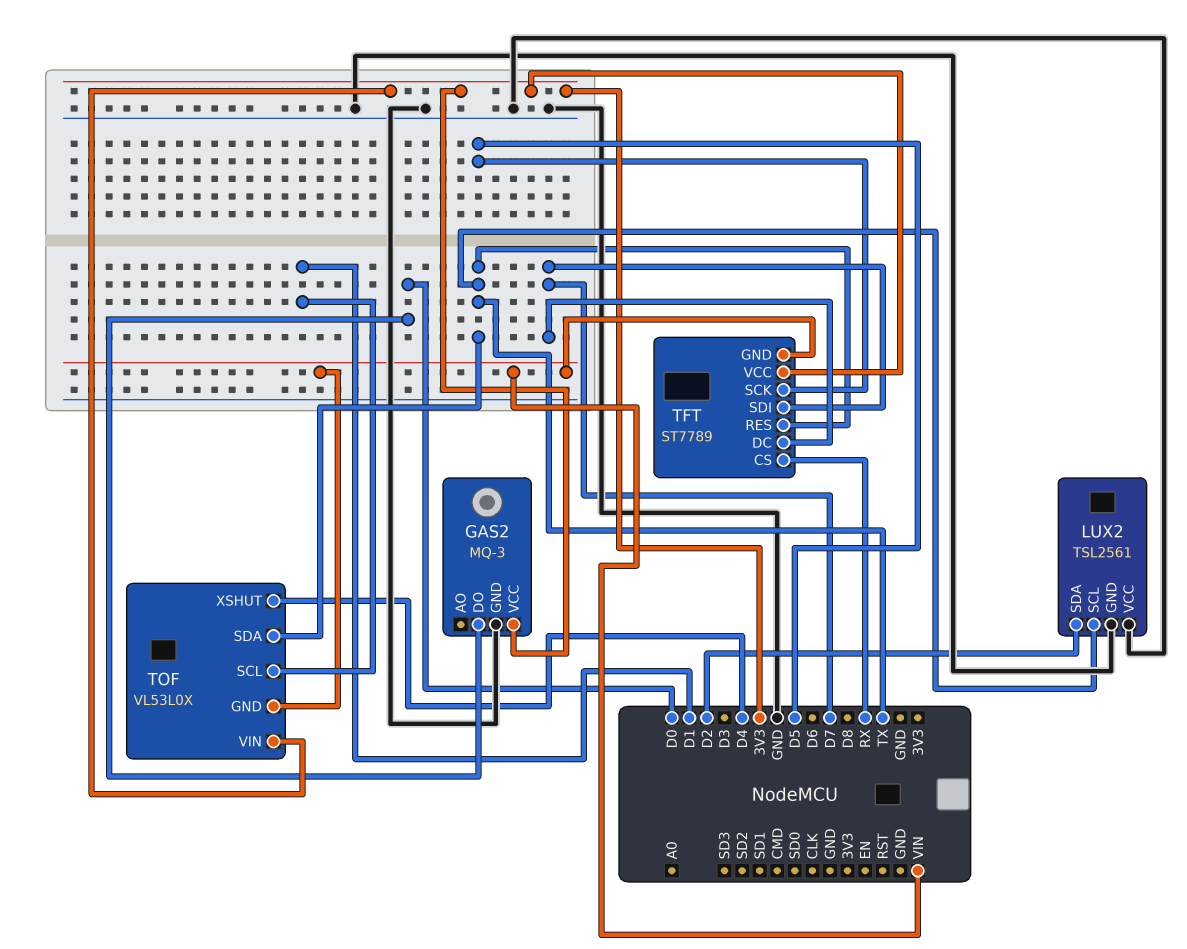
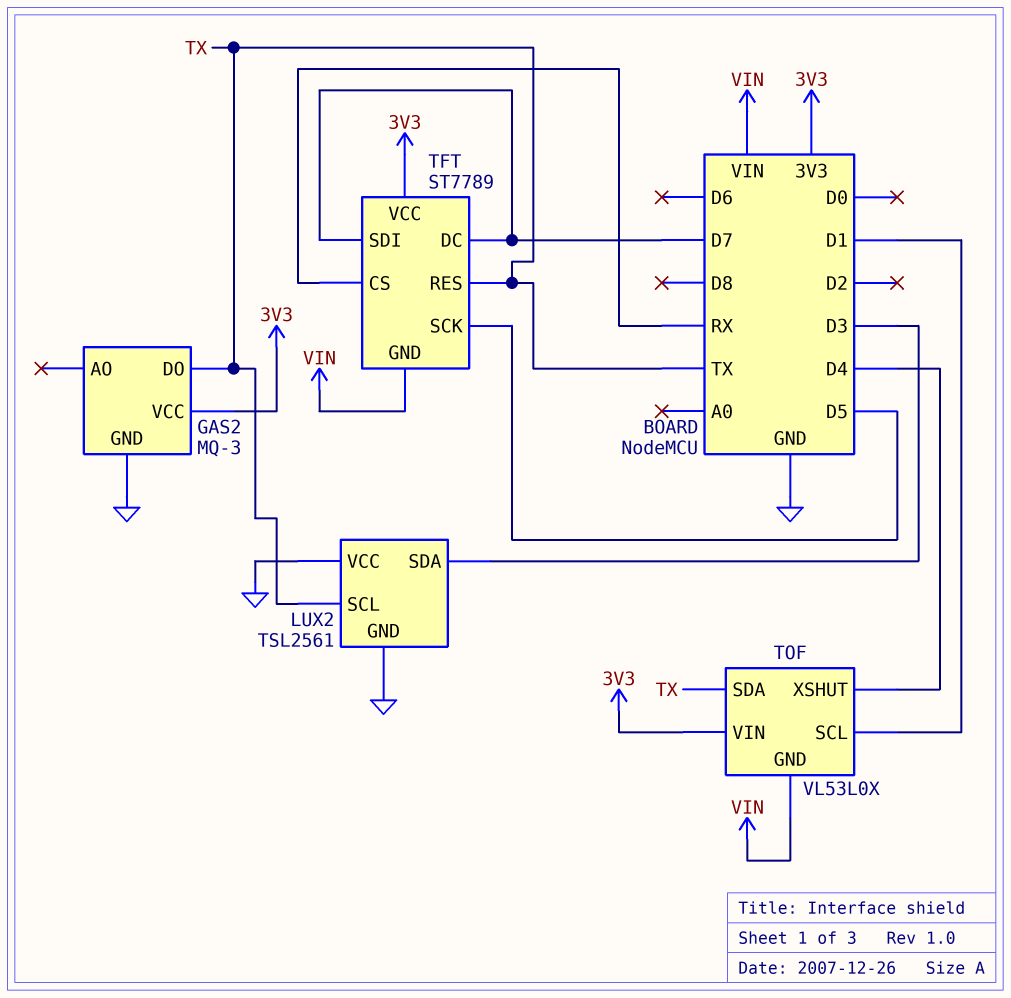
GAS2 pin DO: D0 -> TX
LUX2 pin SDA: D2 -> D3

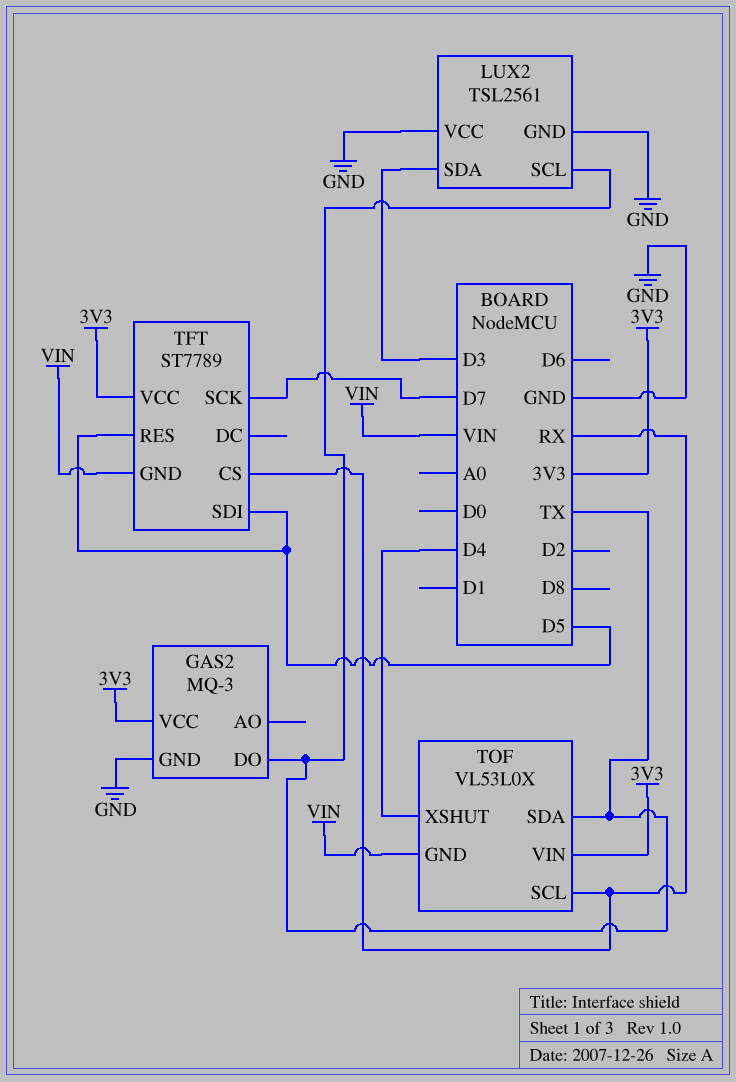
TFT pin DC: D7 -> none
TFT pin RES: TX -> D5
TFT pin SCK: D5 -> D7
TFT pin SDI: D7 -> D5
TOF pin SCL: D1 -> RX

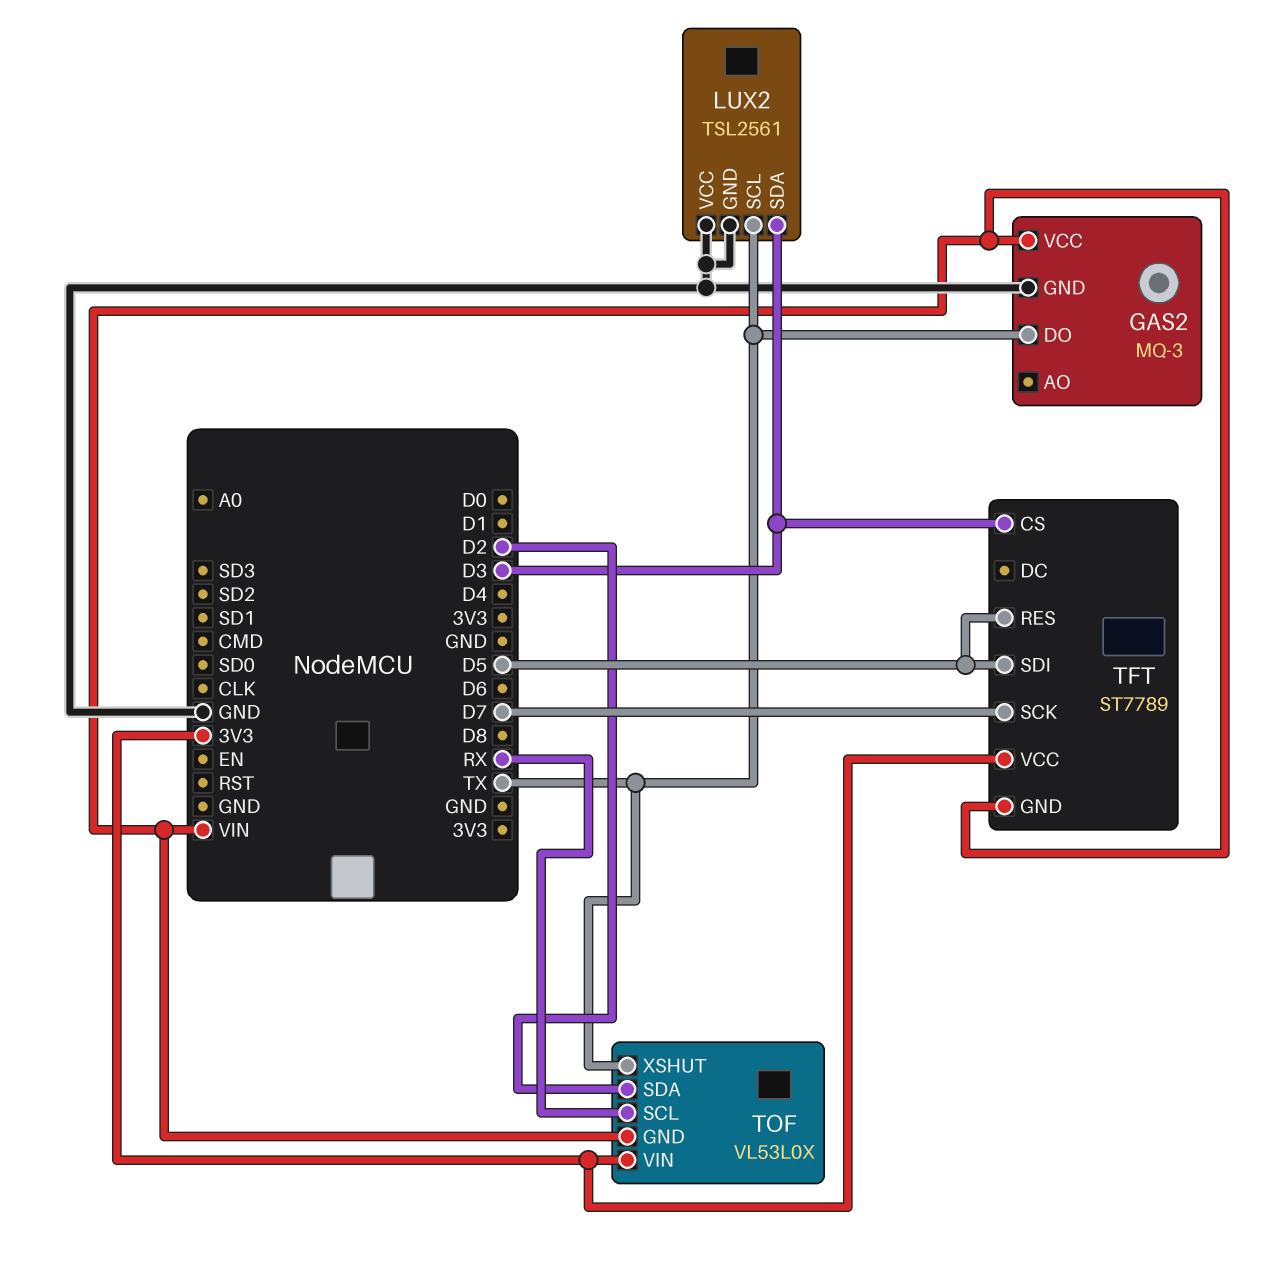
GAS2 pin VCC: 3V3 -> VIN
TFT pin CS: RX -> D3
TOF pin SDA: TX -> D2
TOF pin XSHUT: D4 -> TX

